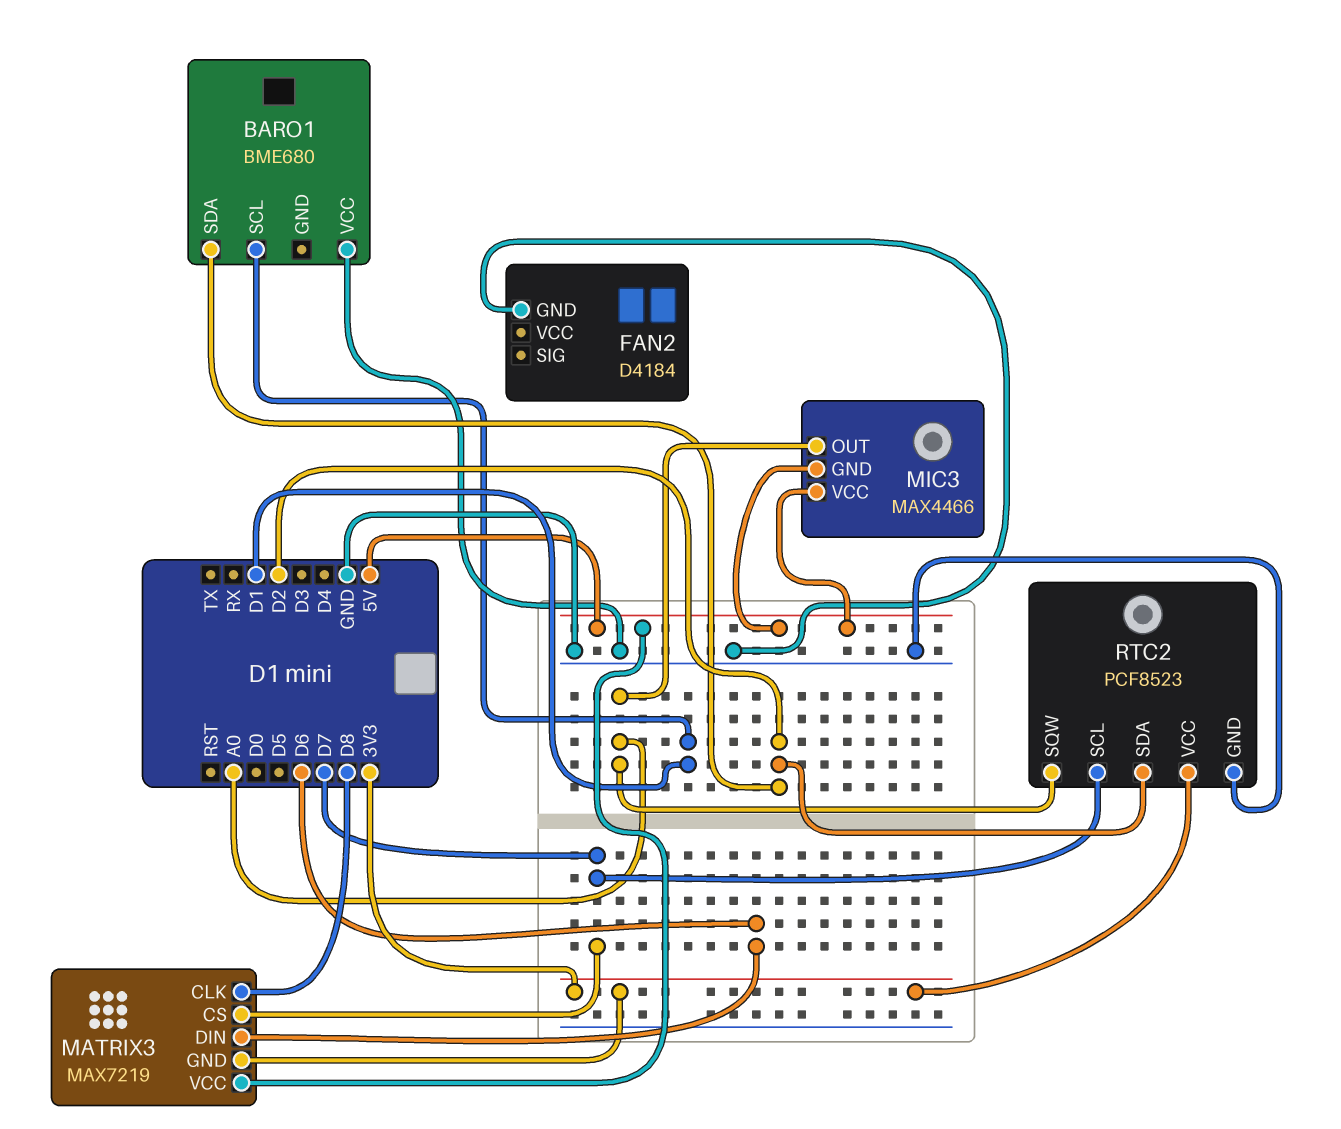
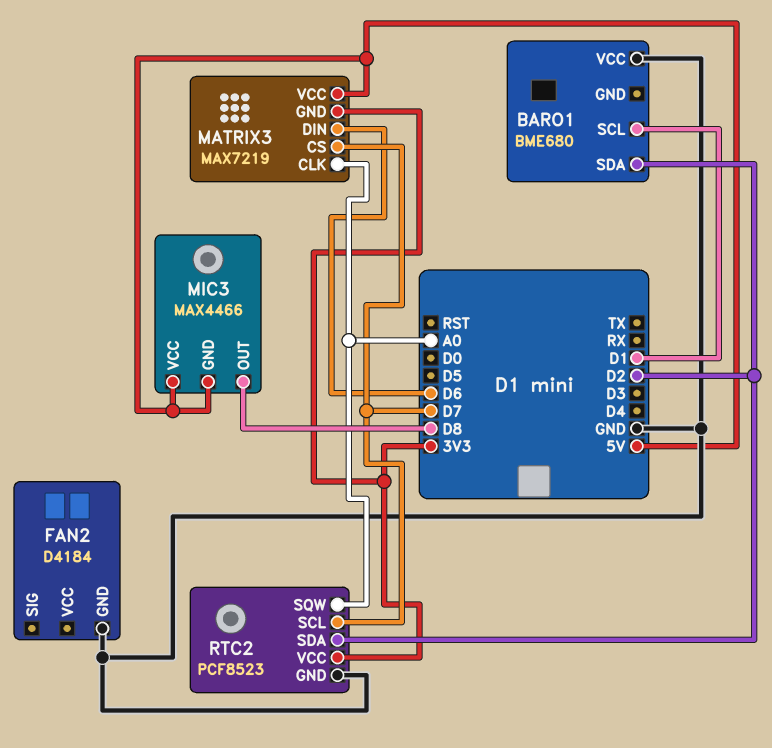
MATRIX3 pin CLK: D8 -> A0
MIC3 pin OUT: A0 -> D8

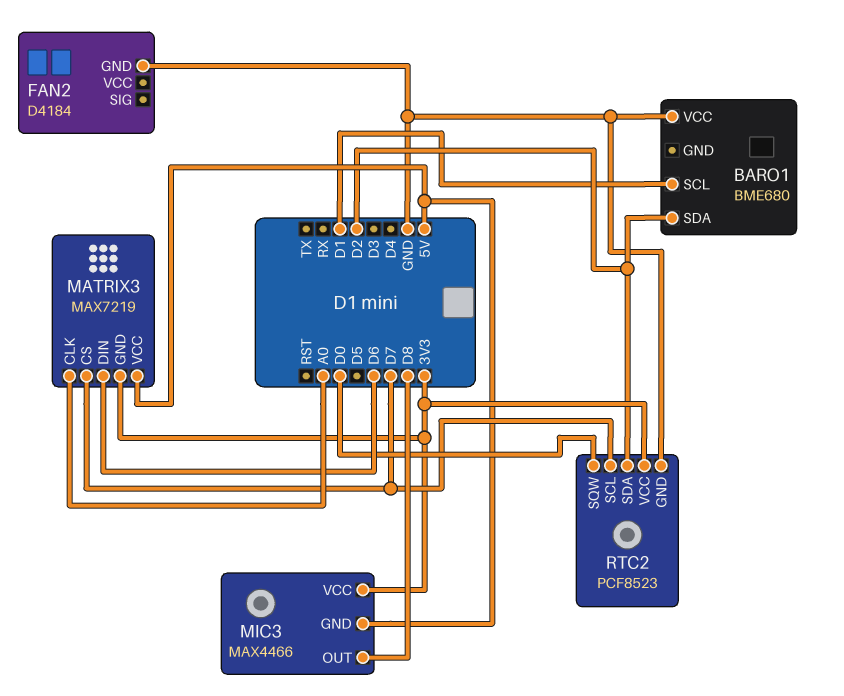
MIC3 pin VCC: 5V -> 3V3
RTC2 pin SQW: A0 -> D0

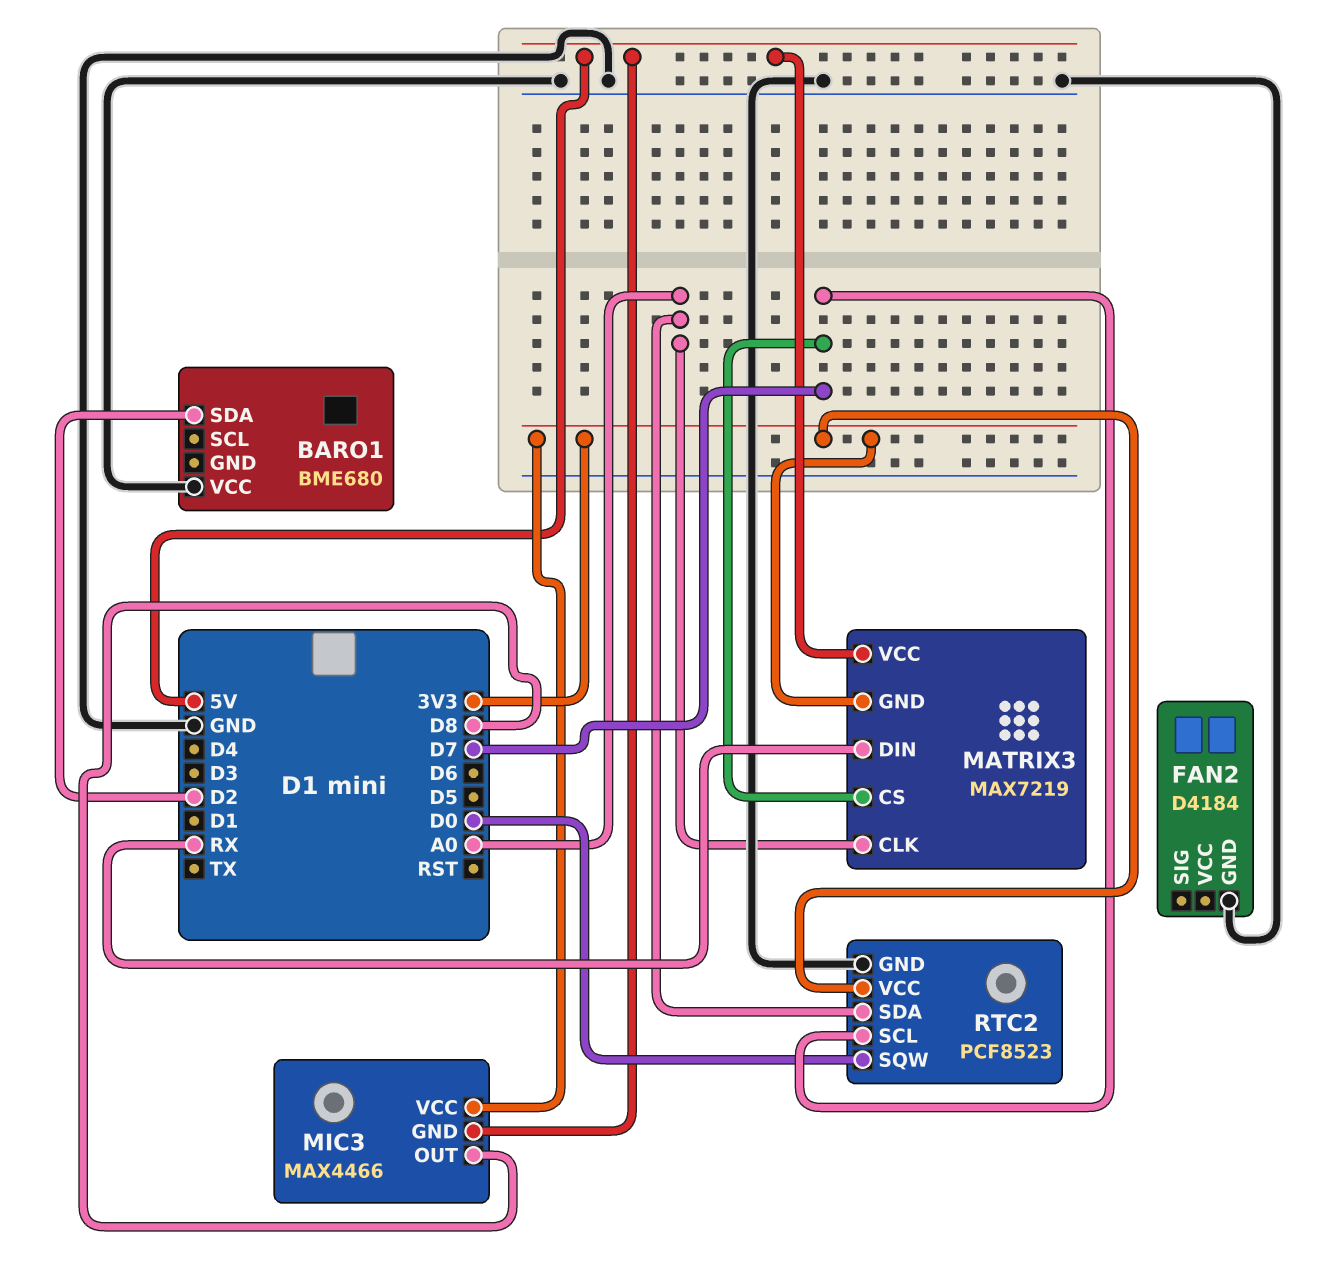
BARO1 pin SCL: D1 -> none
MATRIX3 pin DIN: D6 -> RX
RTC2 pin SDA: D2 -> A0

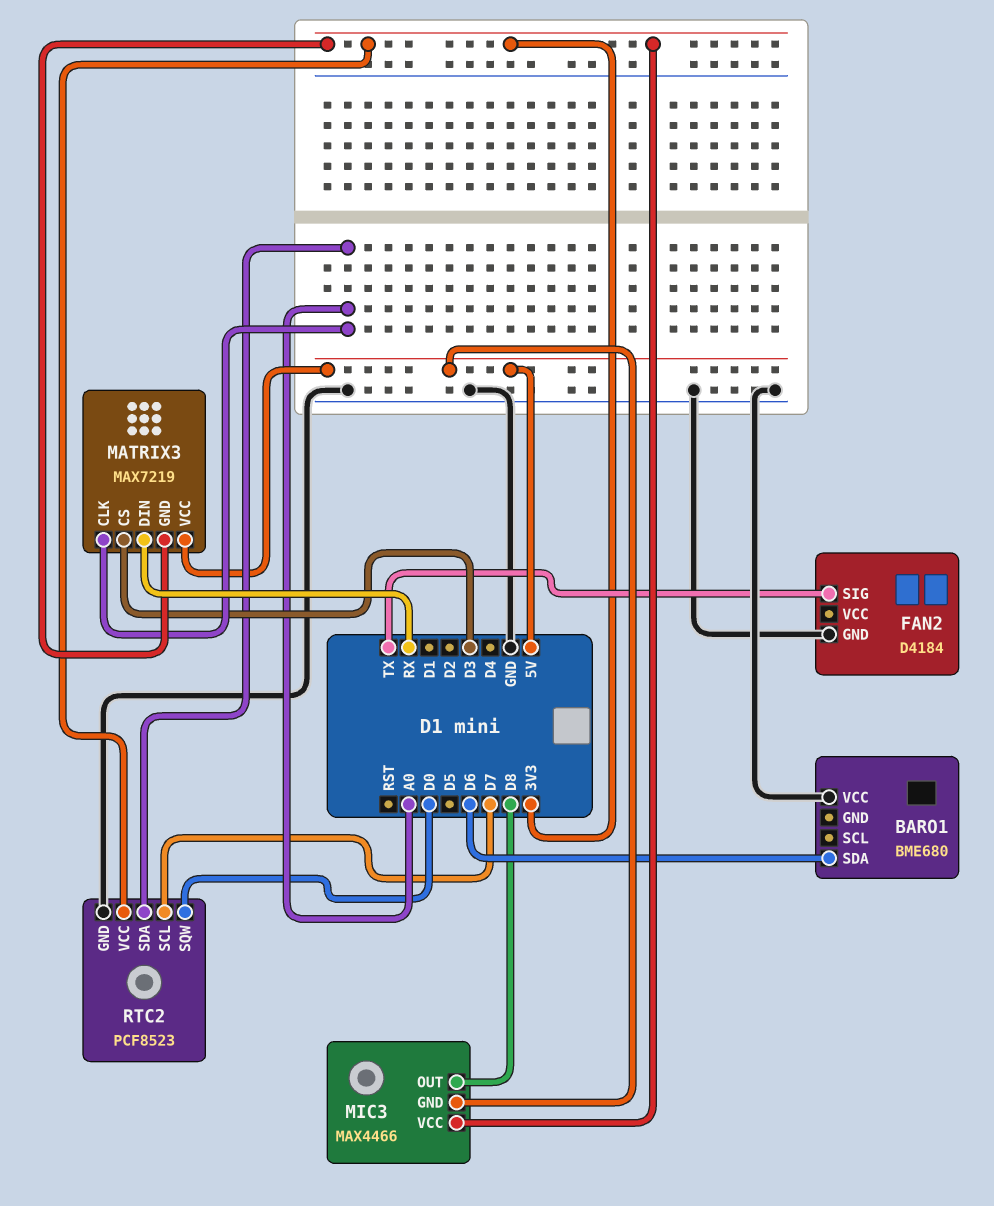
BARO1 pin SDA: D2 -> D6
FAN2 pin SIG: none -> TX
MATRIX3 pin CS: D7 -> D3

